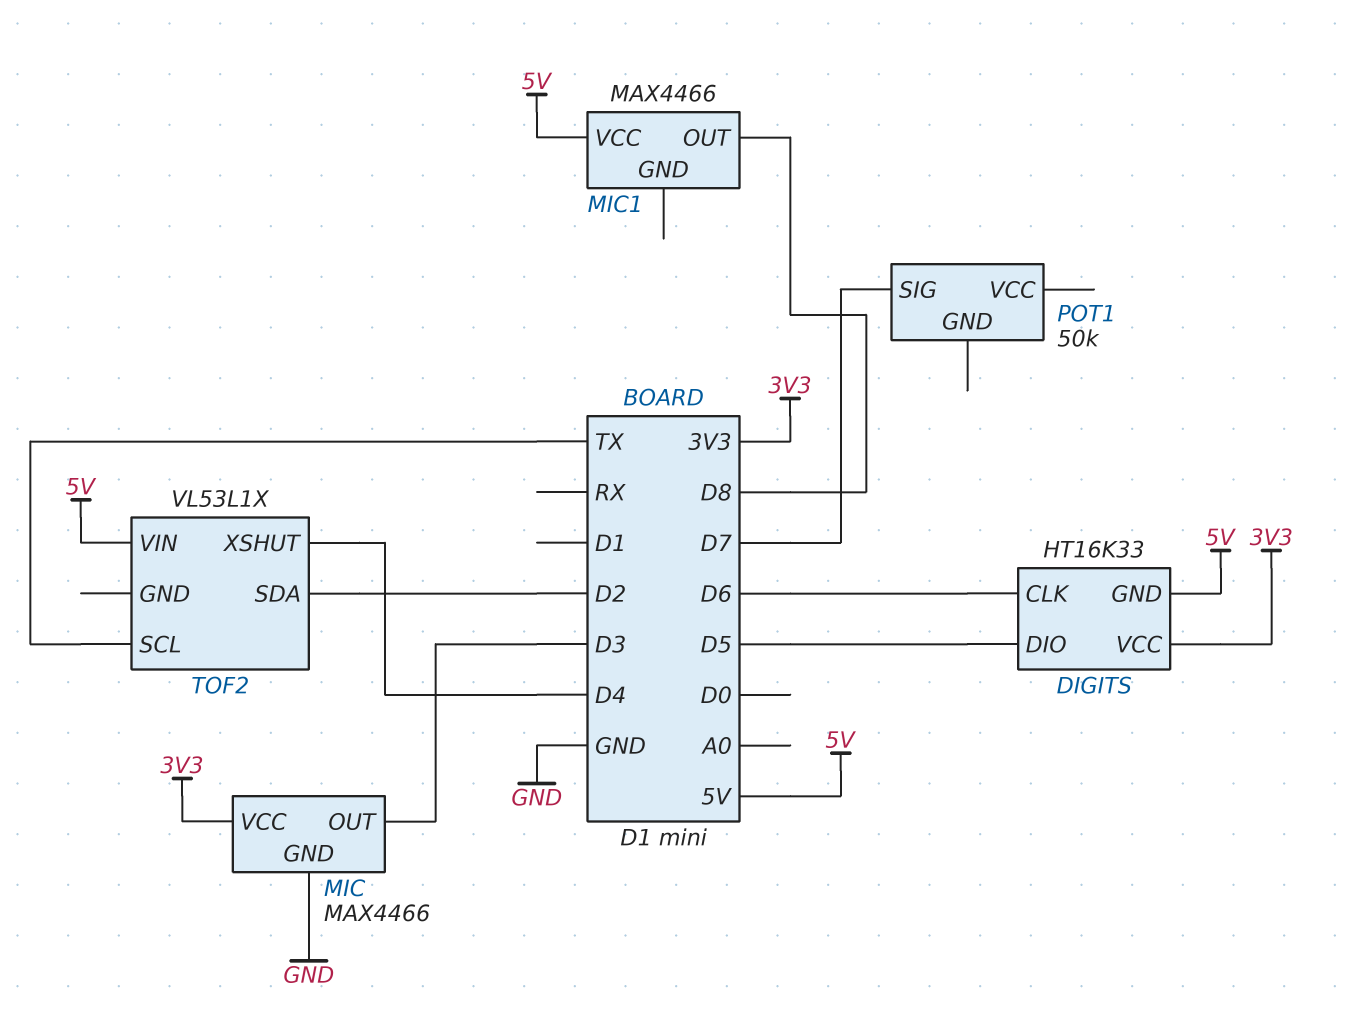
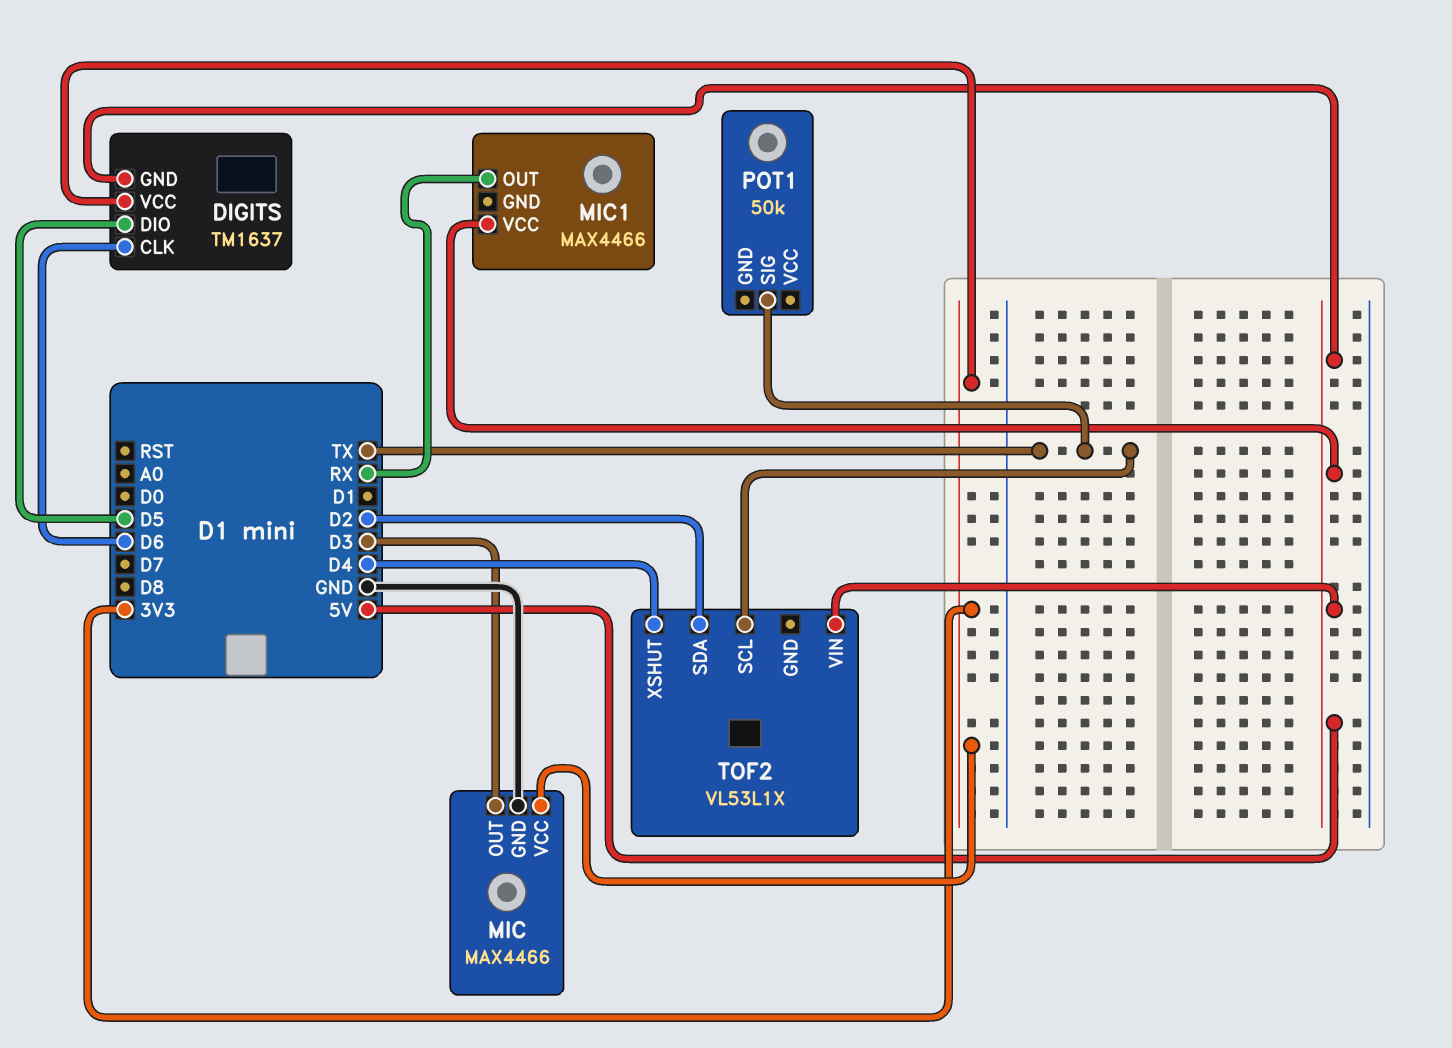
DIGITS: HT16K33 -> TM1637
MIC1 pin OUT: D8 -> RX
POT1 pin SIG: D7 -> TX

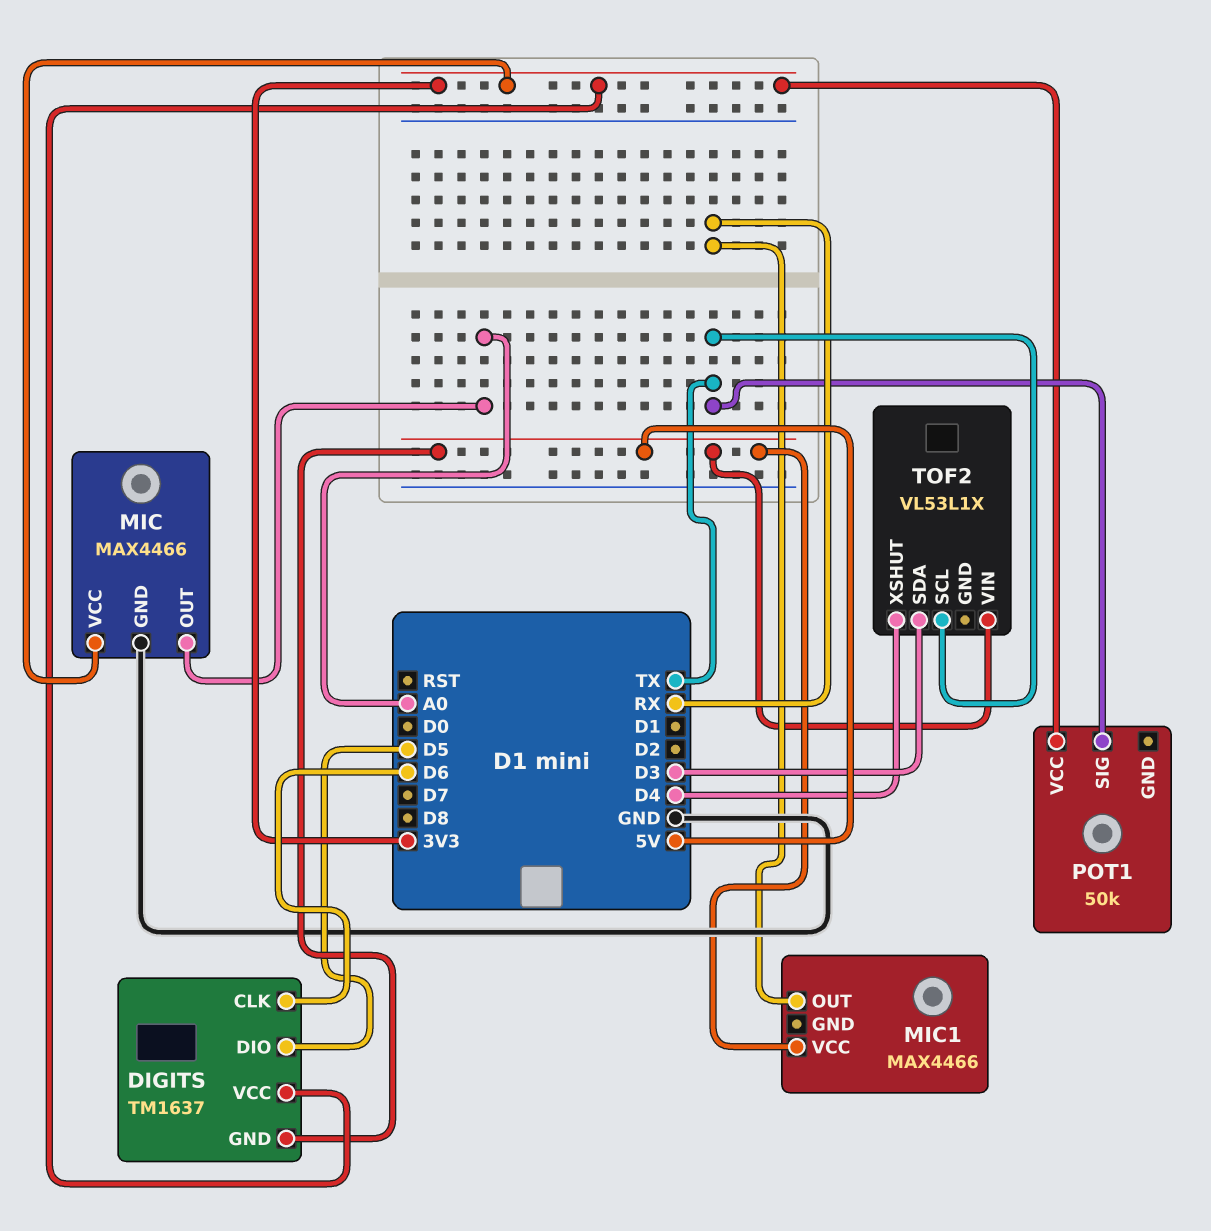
MIC pin OUT: D3 -> A0
POT1 pin VCC: none -> 3V3
TOF2 pin SDA: D2 -> D3

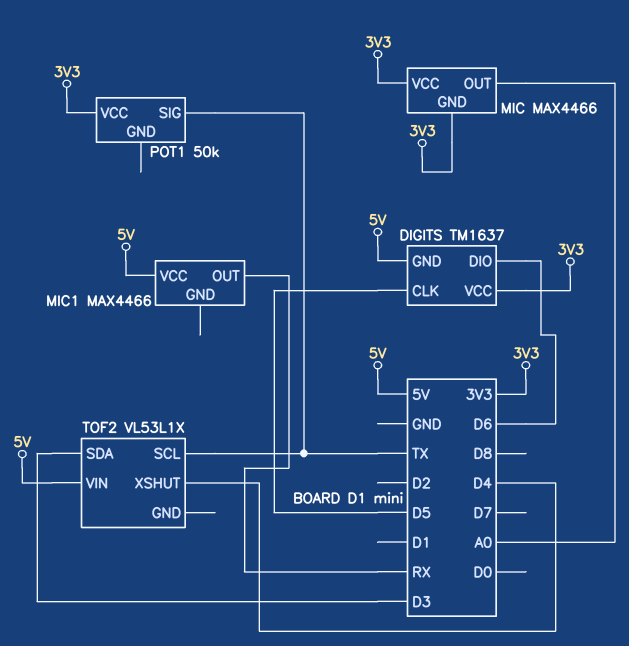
DIGITS pin CLK: D6 -> D5
DIGITS pin DIO: D5 -> D6
MIC pin GND: GND -> 3V3

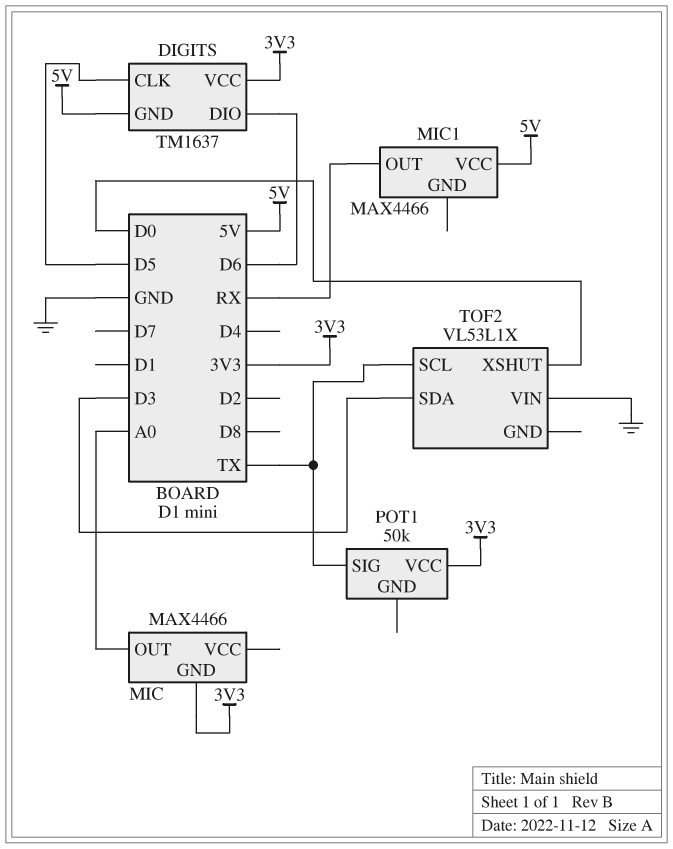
MIC pin VCC: 3V3 -> none
TOF2 pin VIN: 5V -> GND
TOF2 pin XSHUT: D4 -> D0

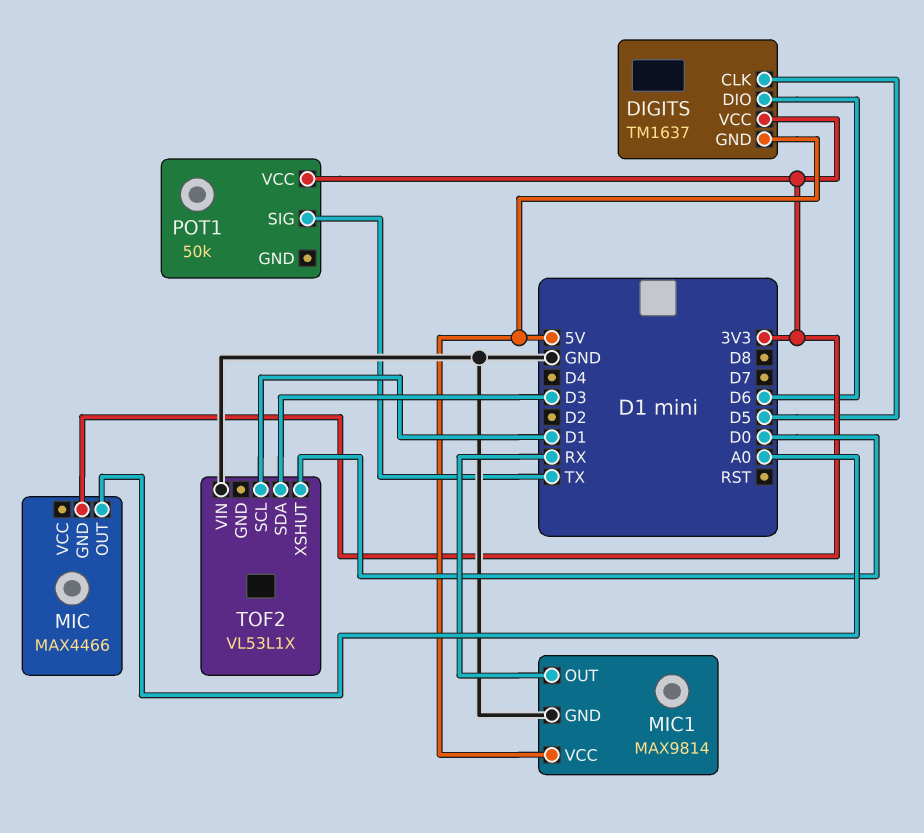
MIC1: MAX4466 -> MAX9814
MIC1 pin GND: none -> GND
TOF2 pin SCL: TX -> D1

